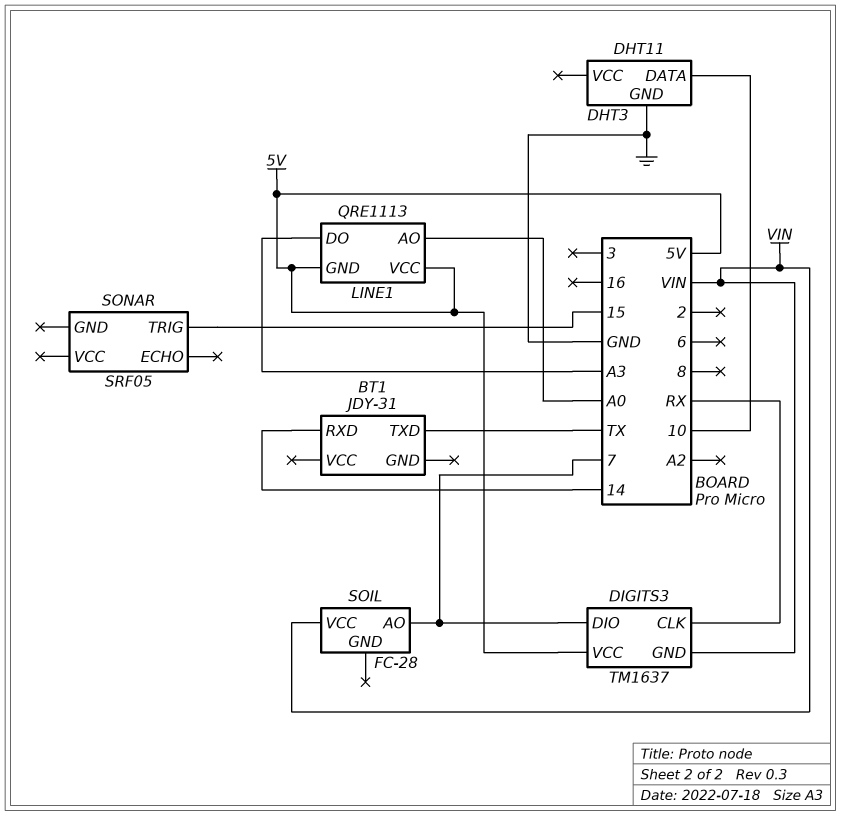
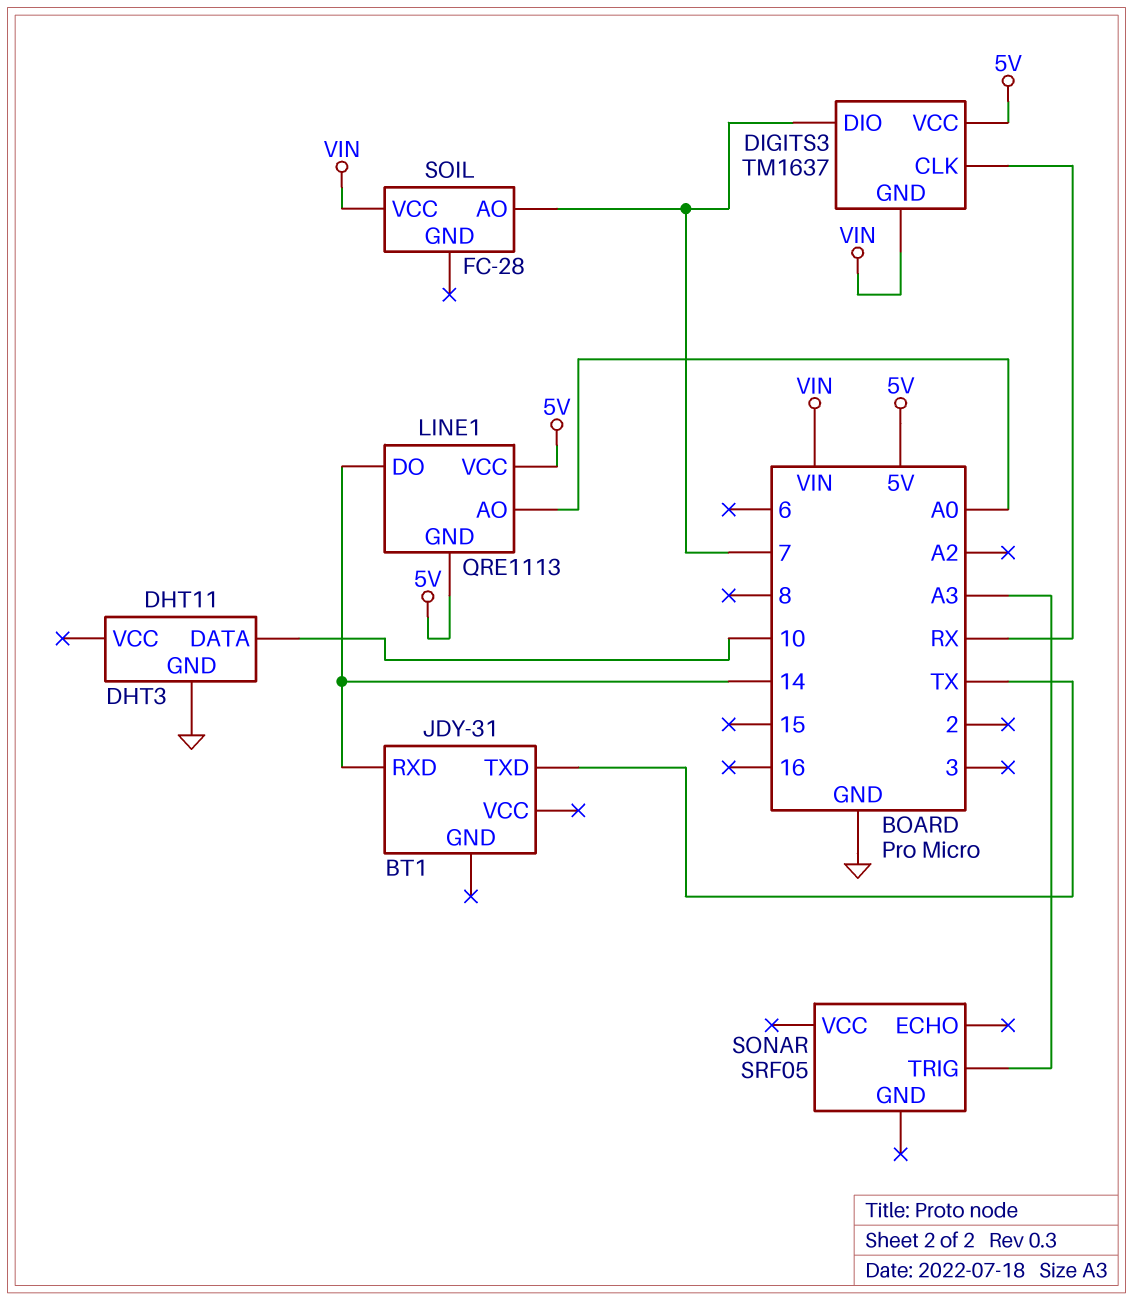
LINE1 pin DO: A3 -> 14
SONAR pin TRIG: 15 -> A3

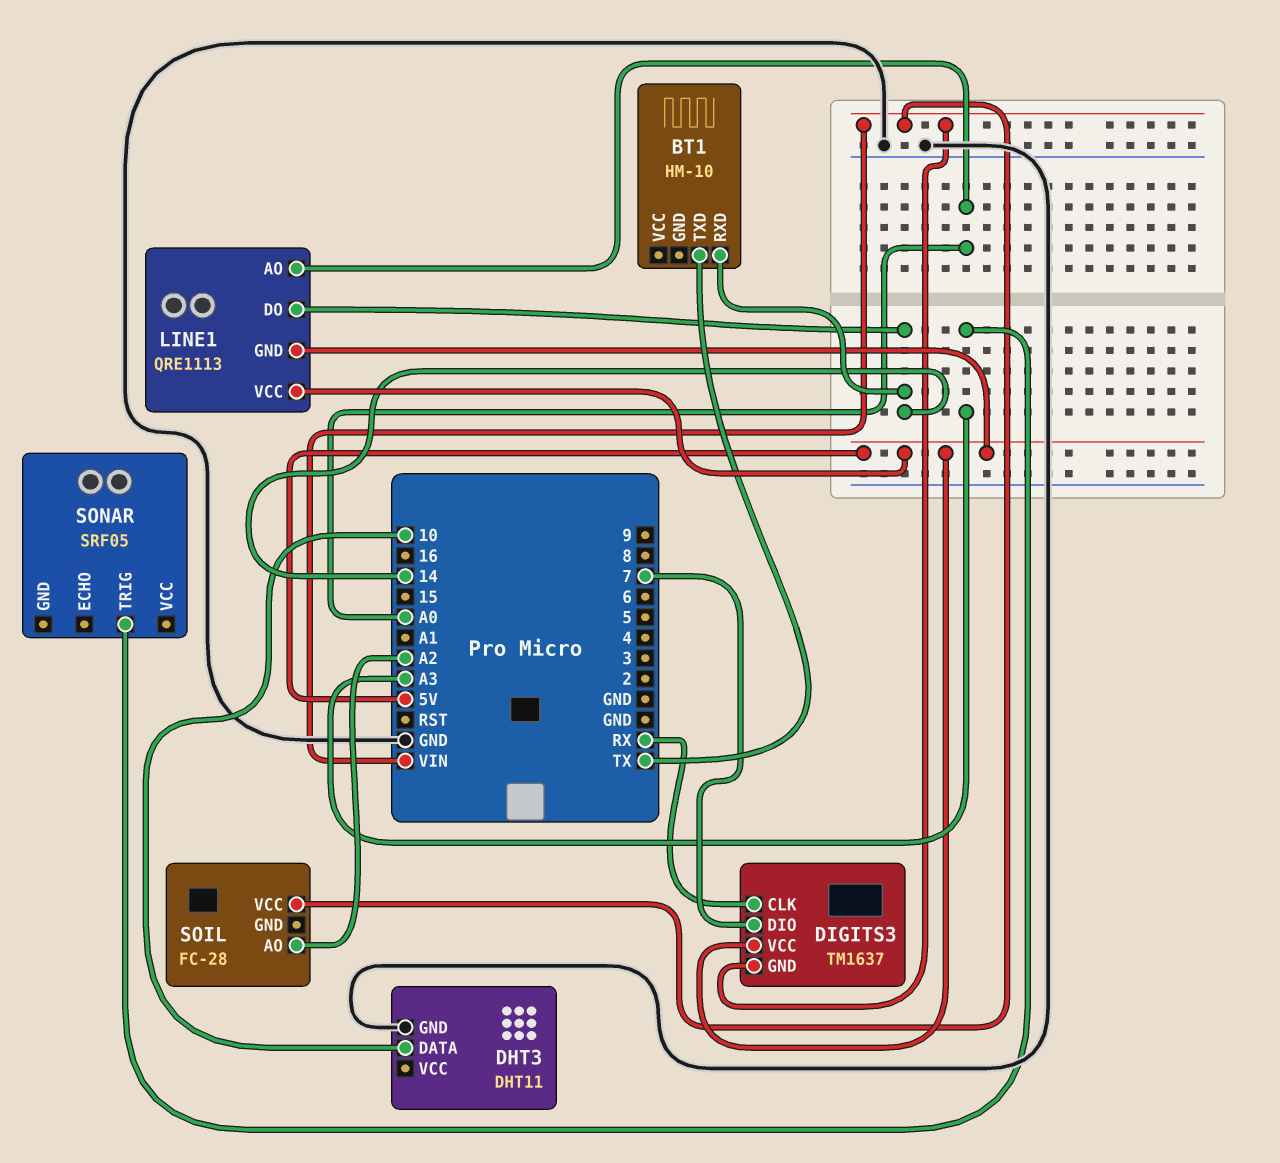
BT1: JDY-31 -> HM-10
SOIL pin AO: 7 -> A2

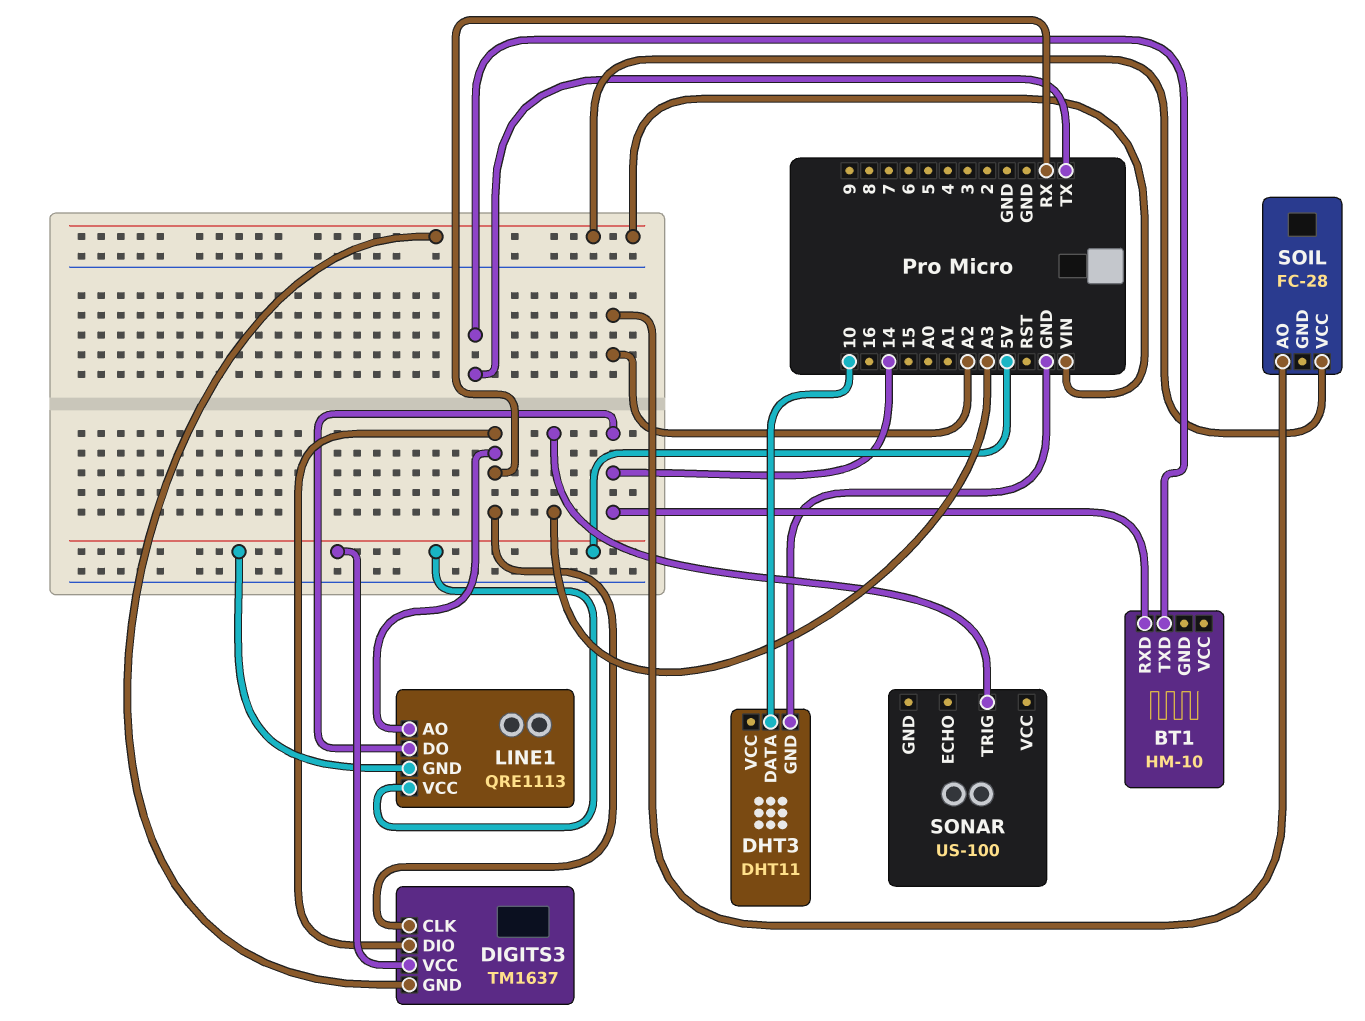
DIGITS3 pin DIO: 7 -> RX
LINE1 pin AO: A0 -> RX
SONAR: SRF05 -> US-100

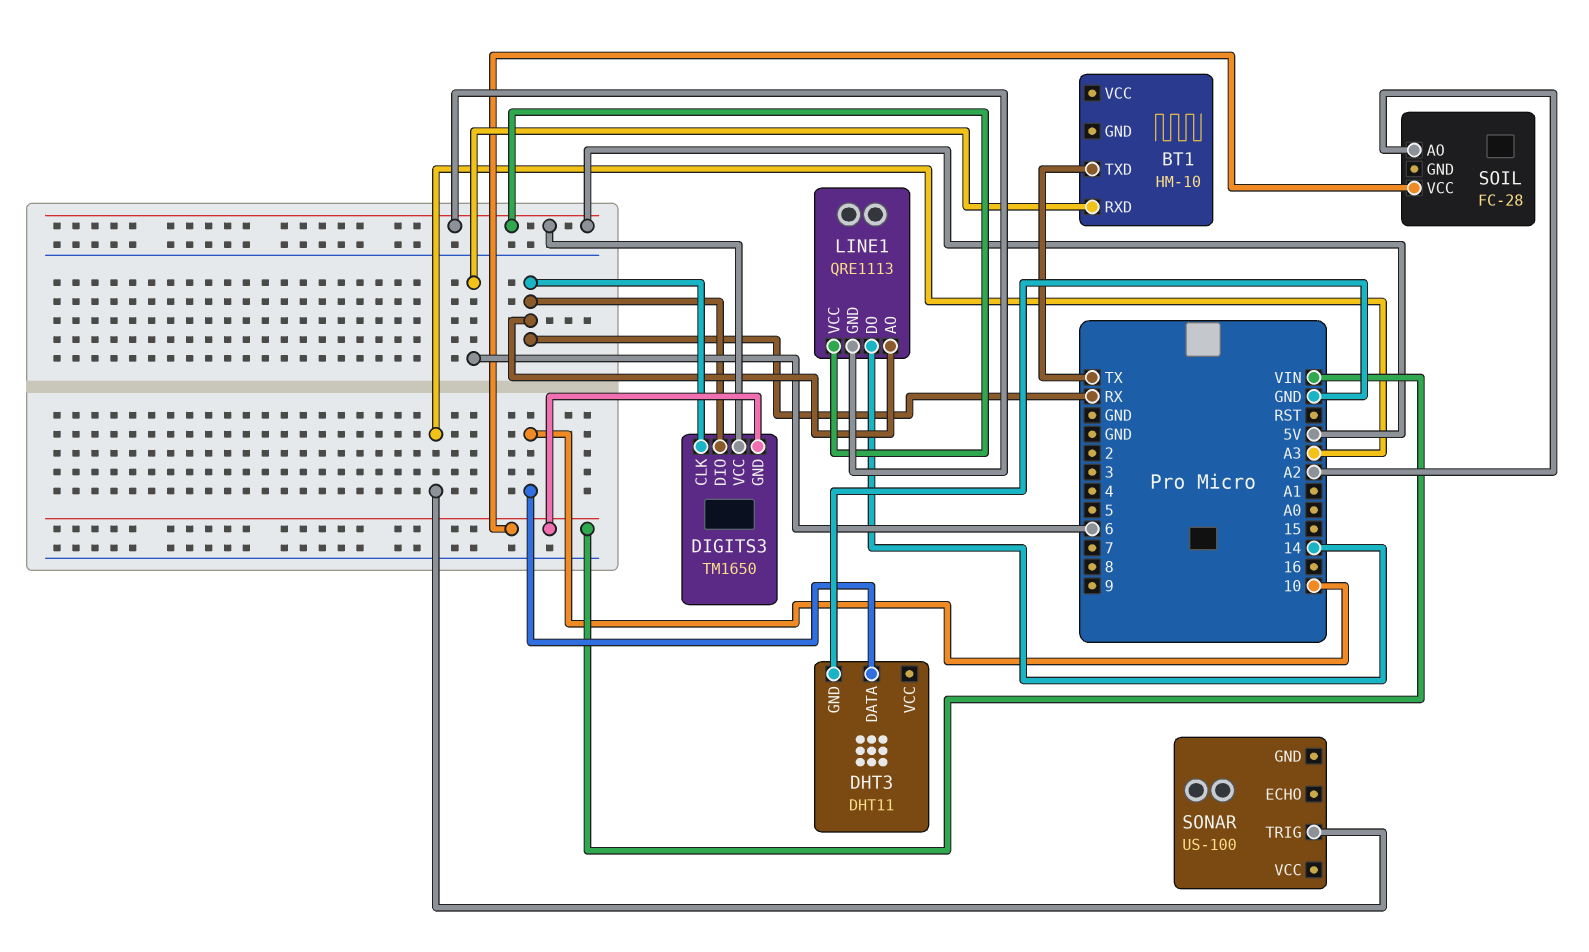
BT1 pin RXD: 14 -> 6
DIGITS3: TM1637 -> TM1650

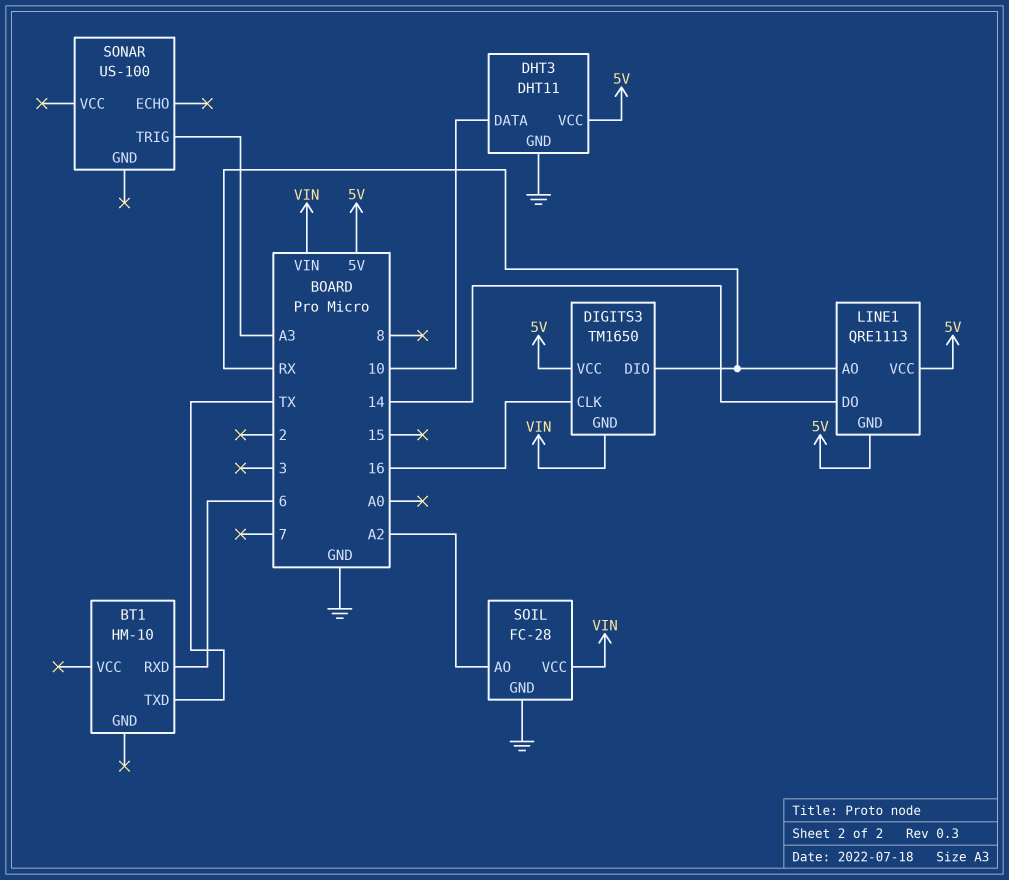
DHT3 pin VCC: none -> 5V
DIGITS3 pin CLK: RX -> 16
SOIL pin GND: none -> GND

